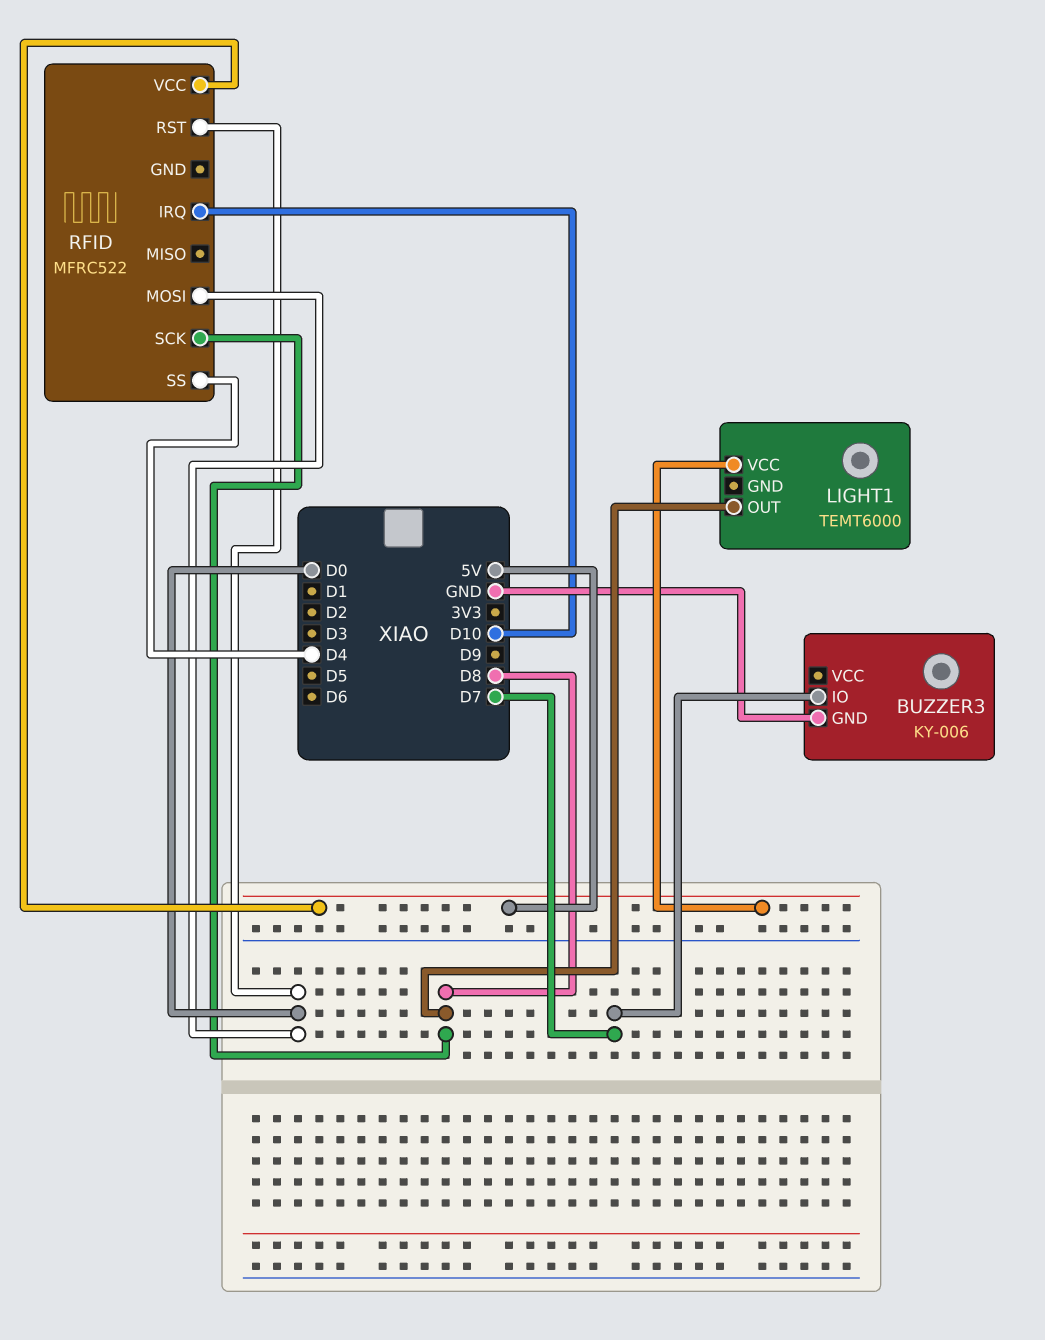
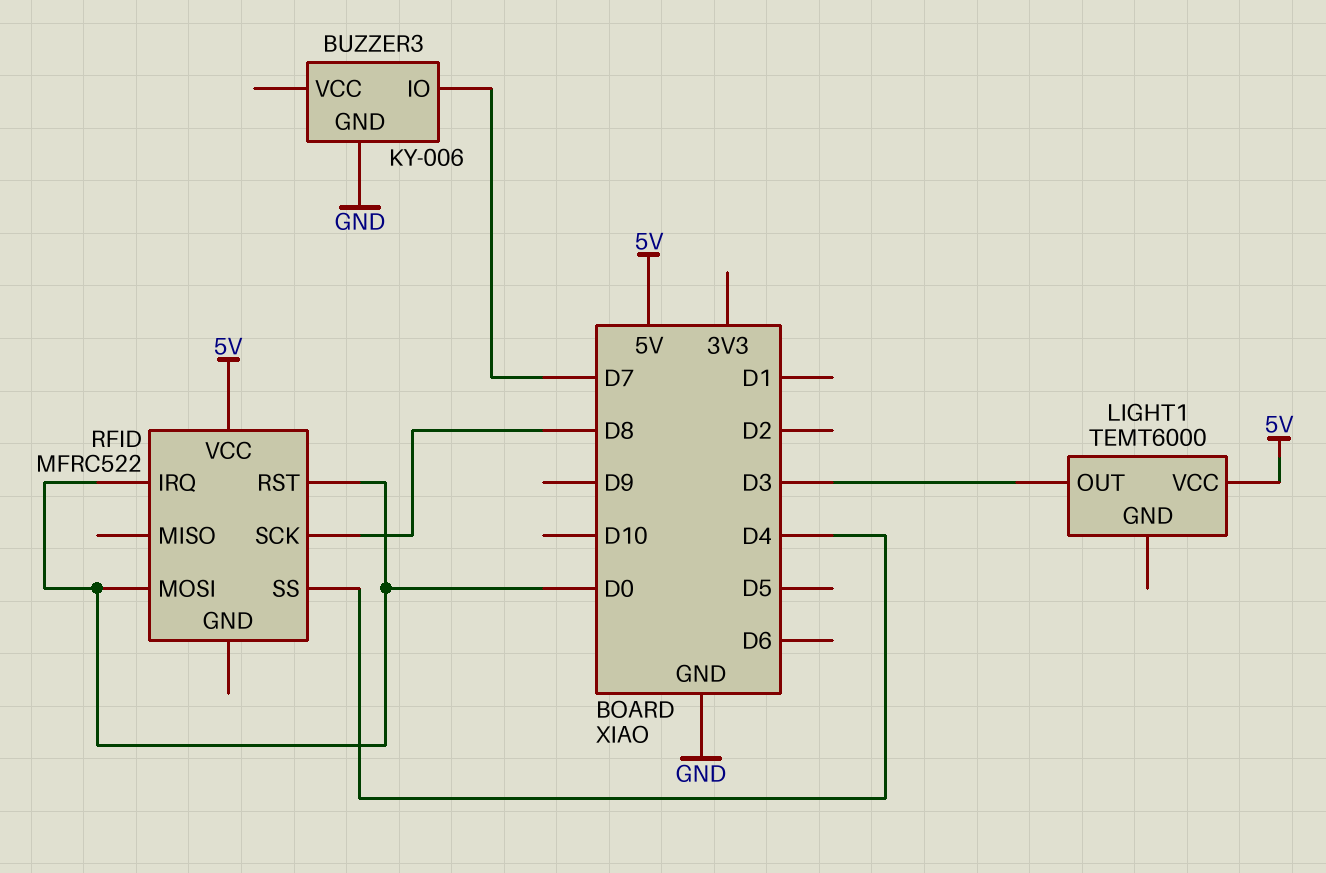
LIGHT1 pin OUT: D8 -> D3
RFID pin IRQ: D10 -> D0

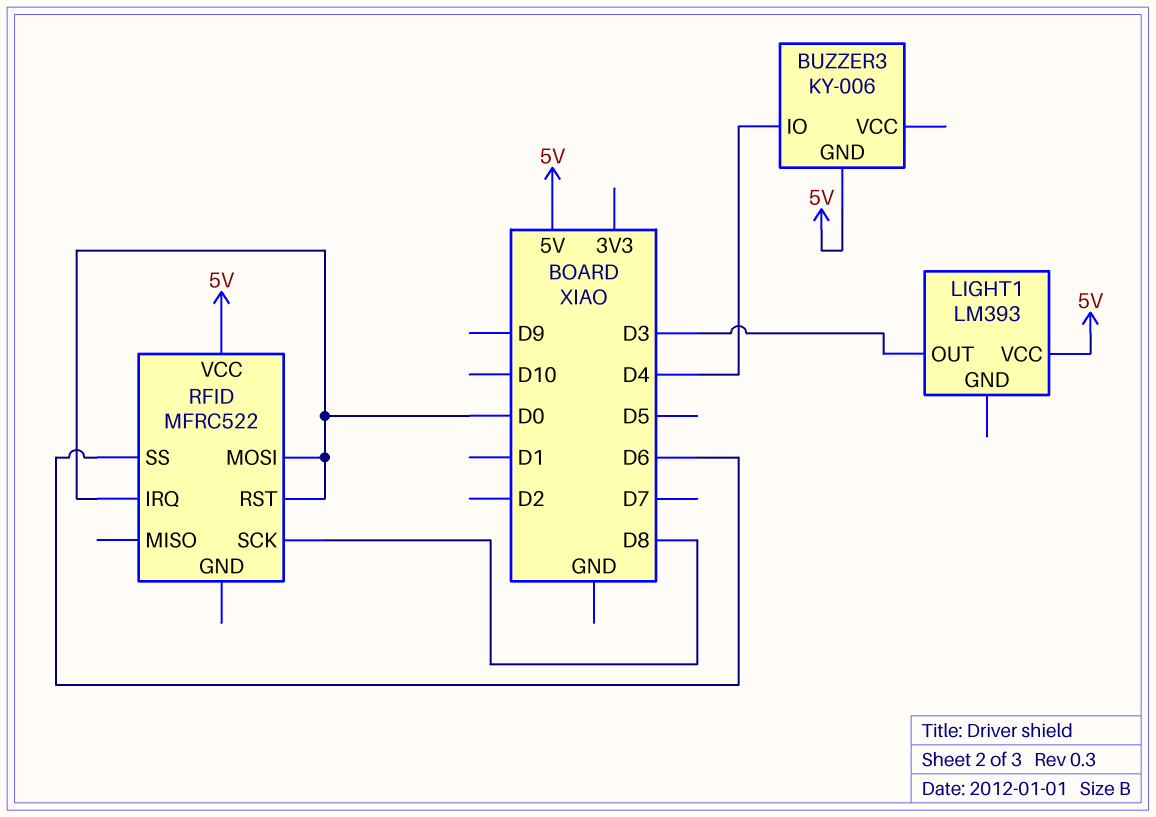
BUZZER3 pin GND: GND -> 5V
BUZZER3 pin IO: D7 -> D4
LIGHT1: TEMT6000 -> LM393
RFID pin SS: D4 -> D6

